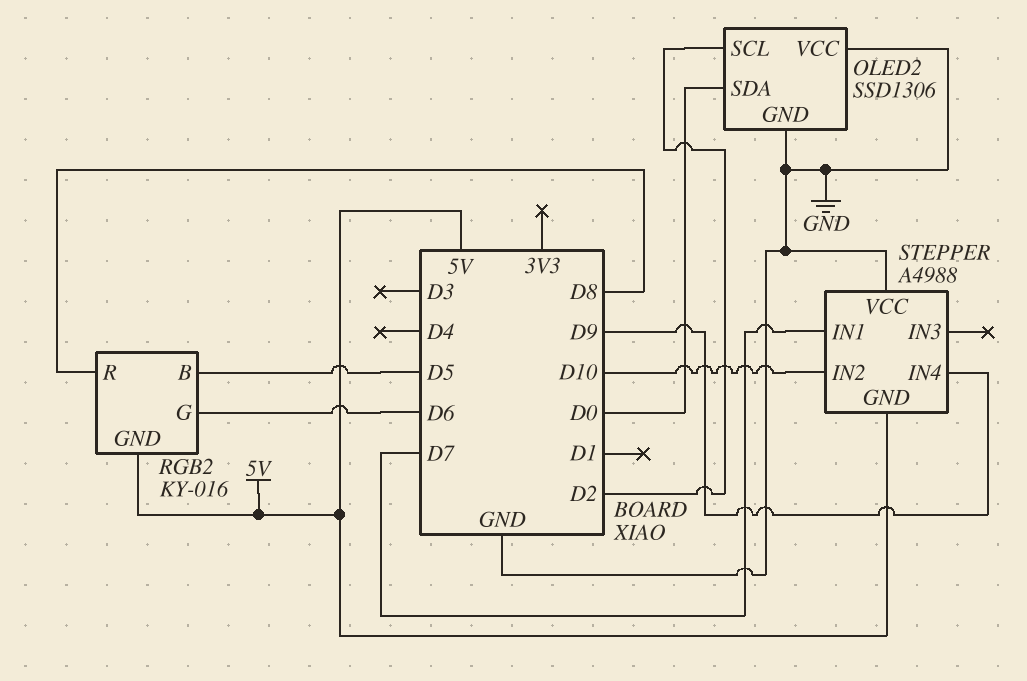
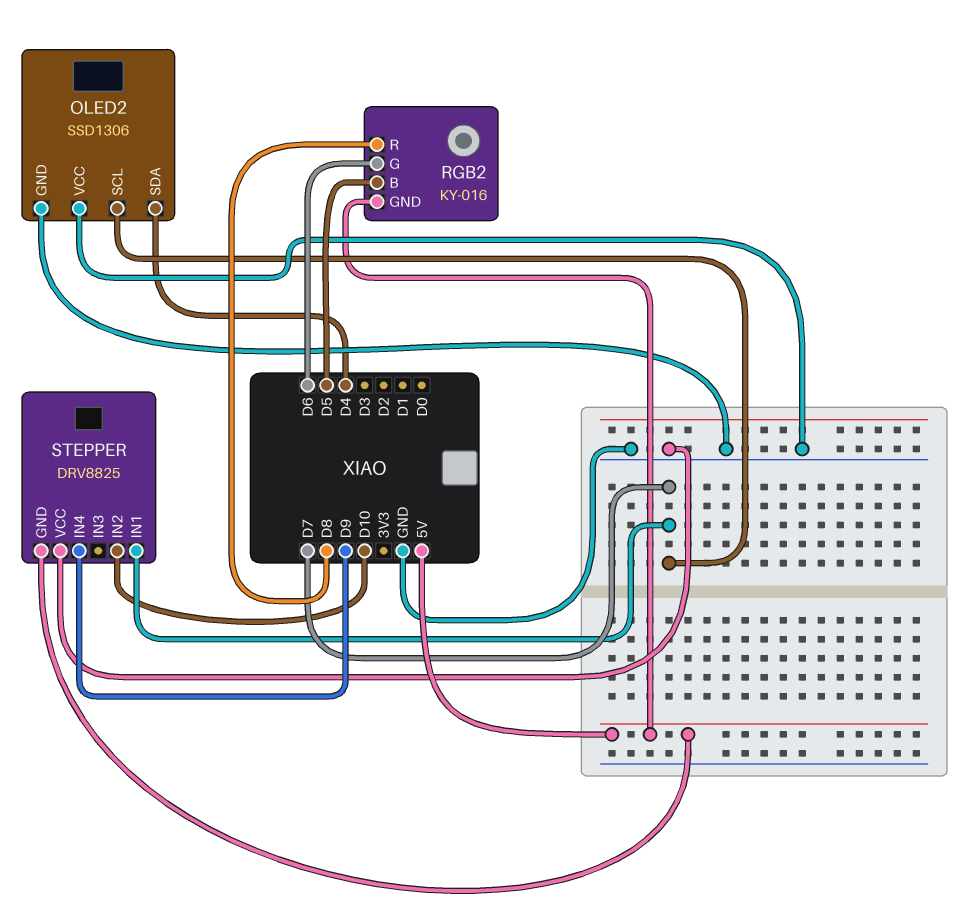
OLED2 pin SCL: D2 -> D7
OLED2 pin SDA: D0 -> D4
STEPPER: A4988 -> DRV8825

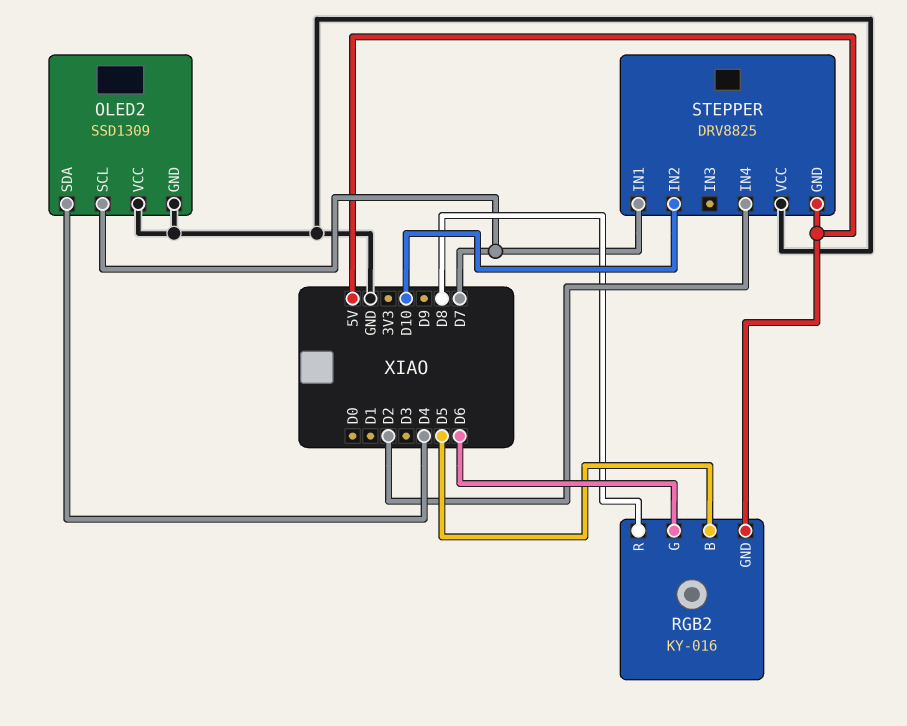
OLED2: SSD1306 -> SSD1309
STEPPER pin IN4: D9 -> D2

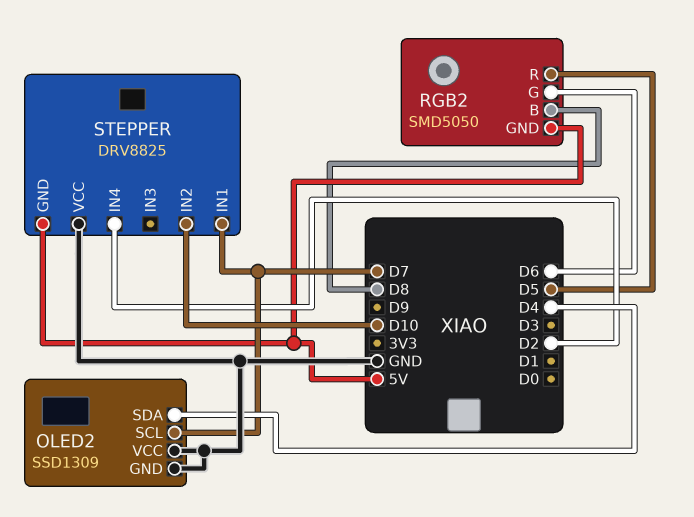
RGB2: KY-016 -> SMD5050
RGB2 pin B: D5 -> D8
RGB2 pin R: D8 -> D5

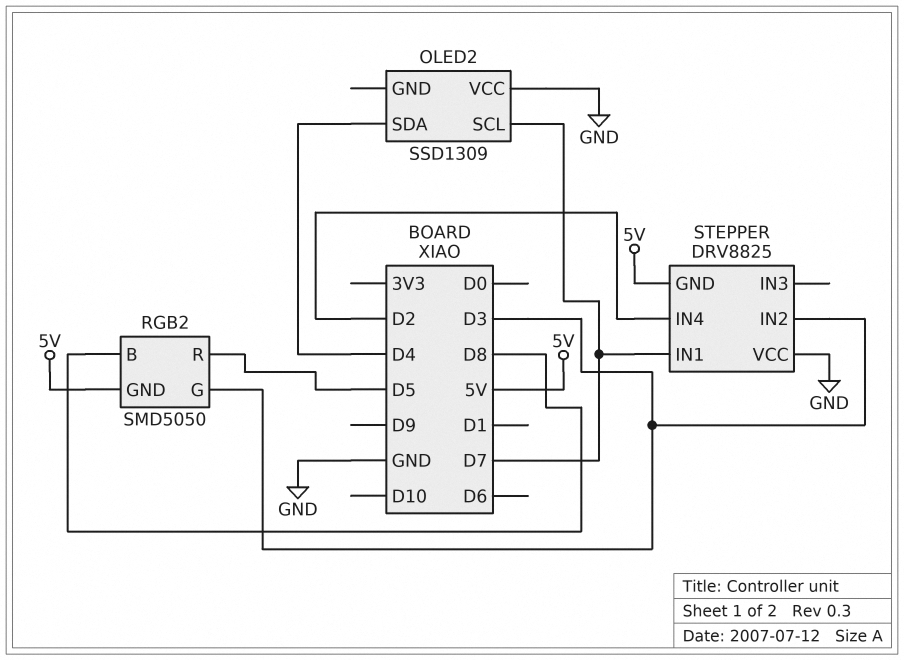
OLED2 pin GND: GND -> none
RGB2 pin G: D6 -> D3
STEPPER pin IN2: D10 -> D3

